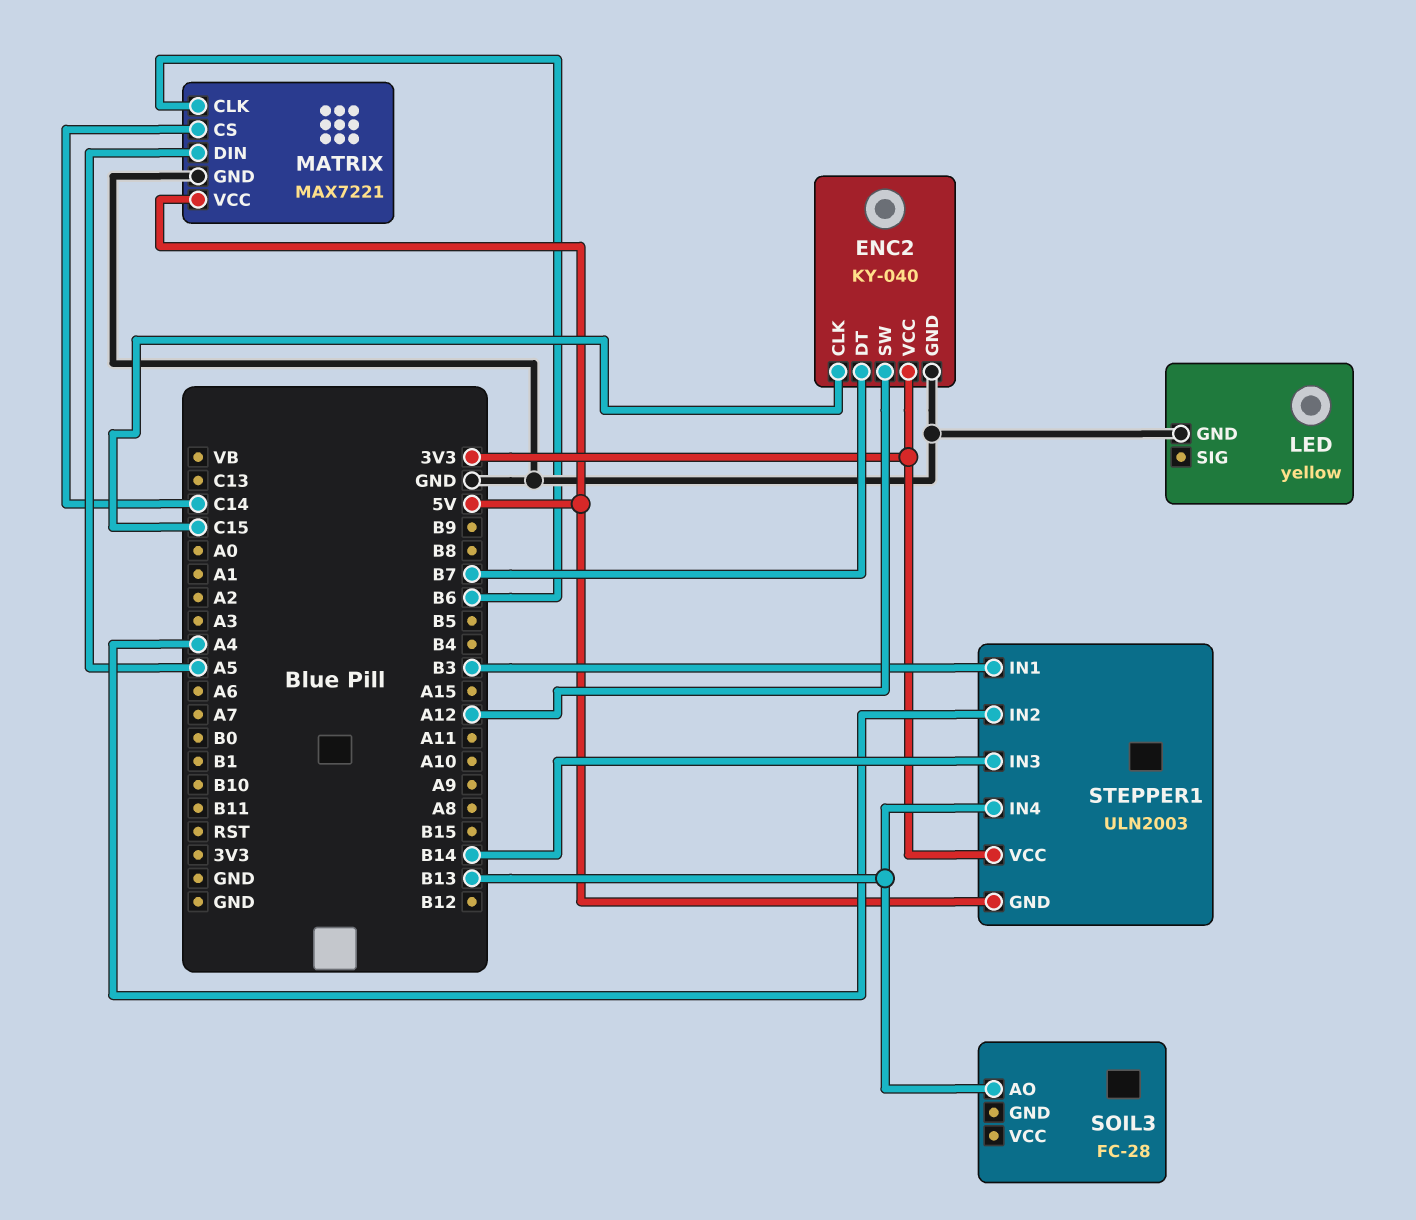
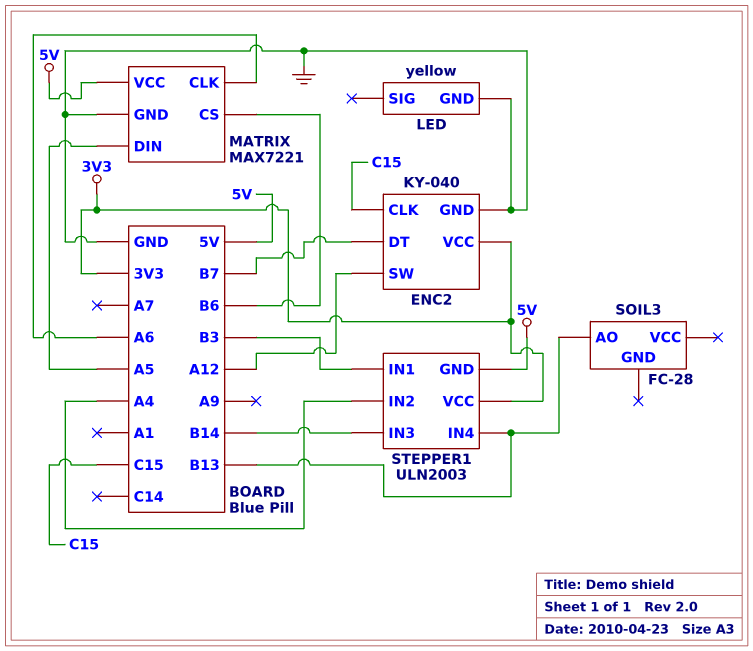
MATRIX pin CLK: B6 -> A6
MATRIX pin CS: C14 -> B6

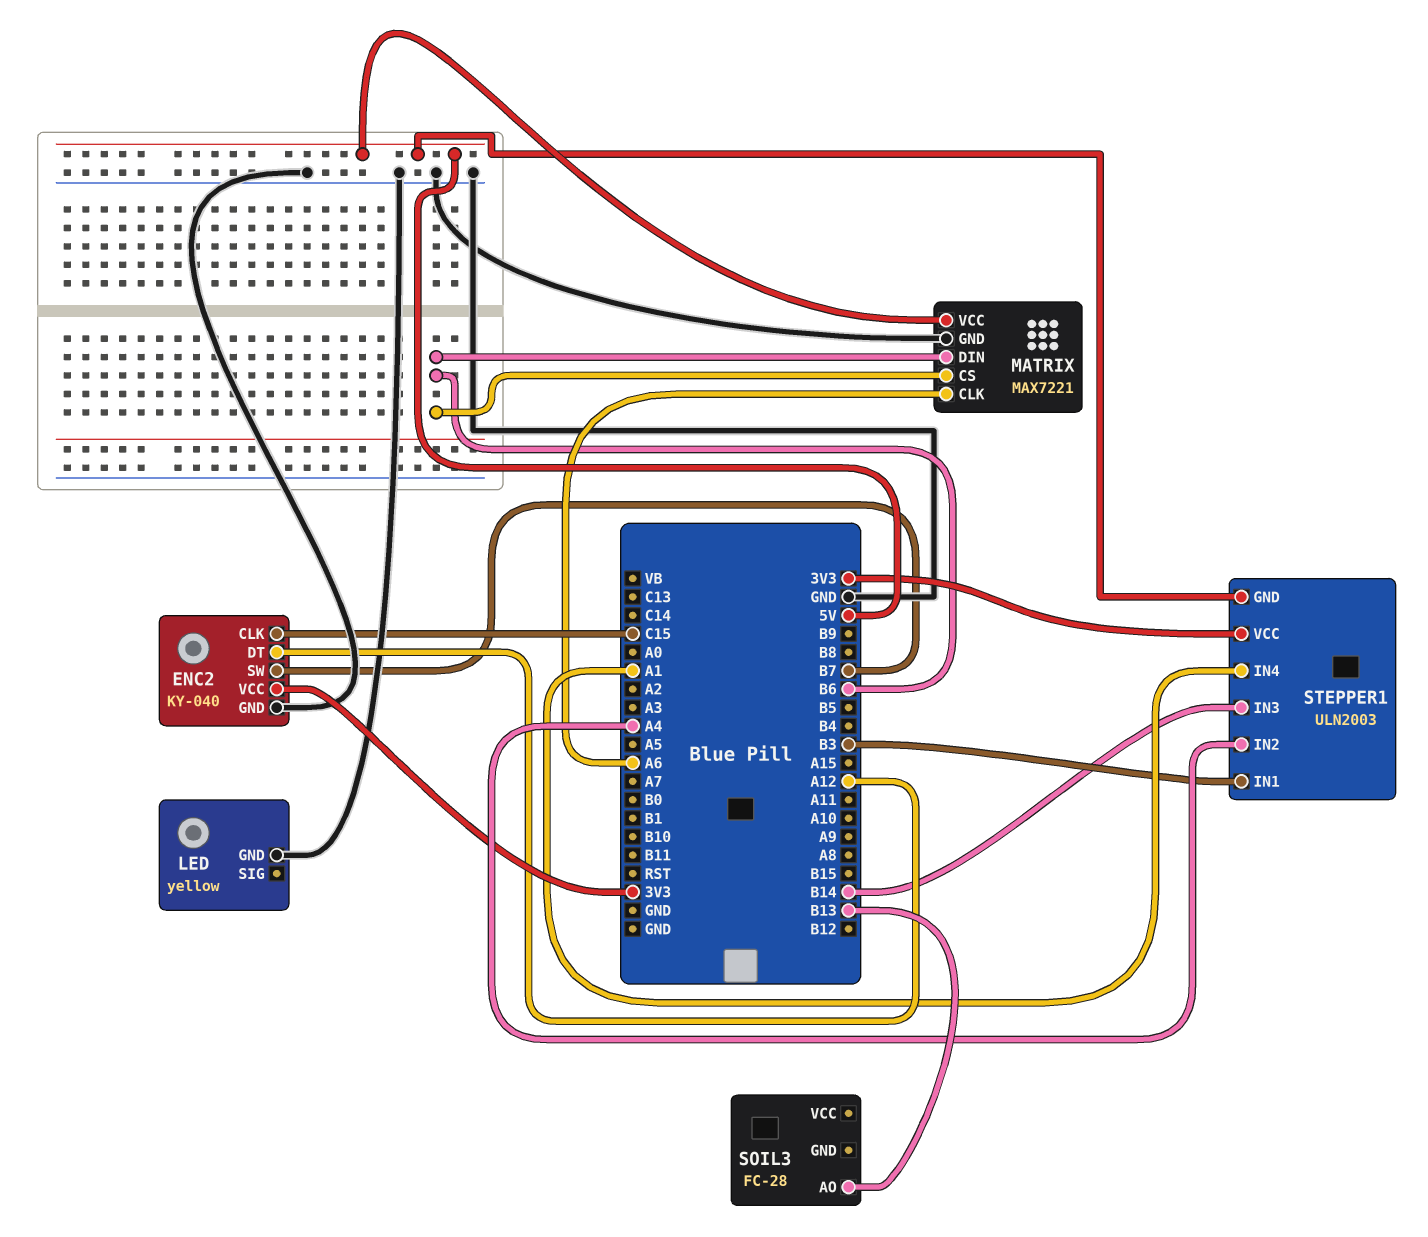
ENC2 pin DT: B7 -> A12
ENC2 pin SW: A12 -> B7
MATRIX pin DIN: A5 -> B6
STEPPER1 pin IN4: B13 -> A1

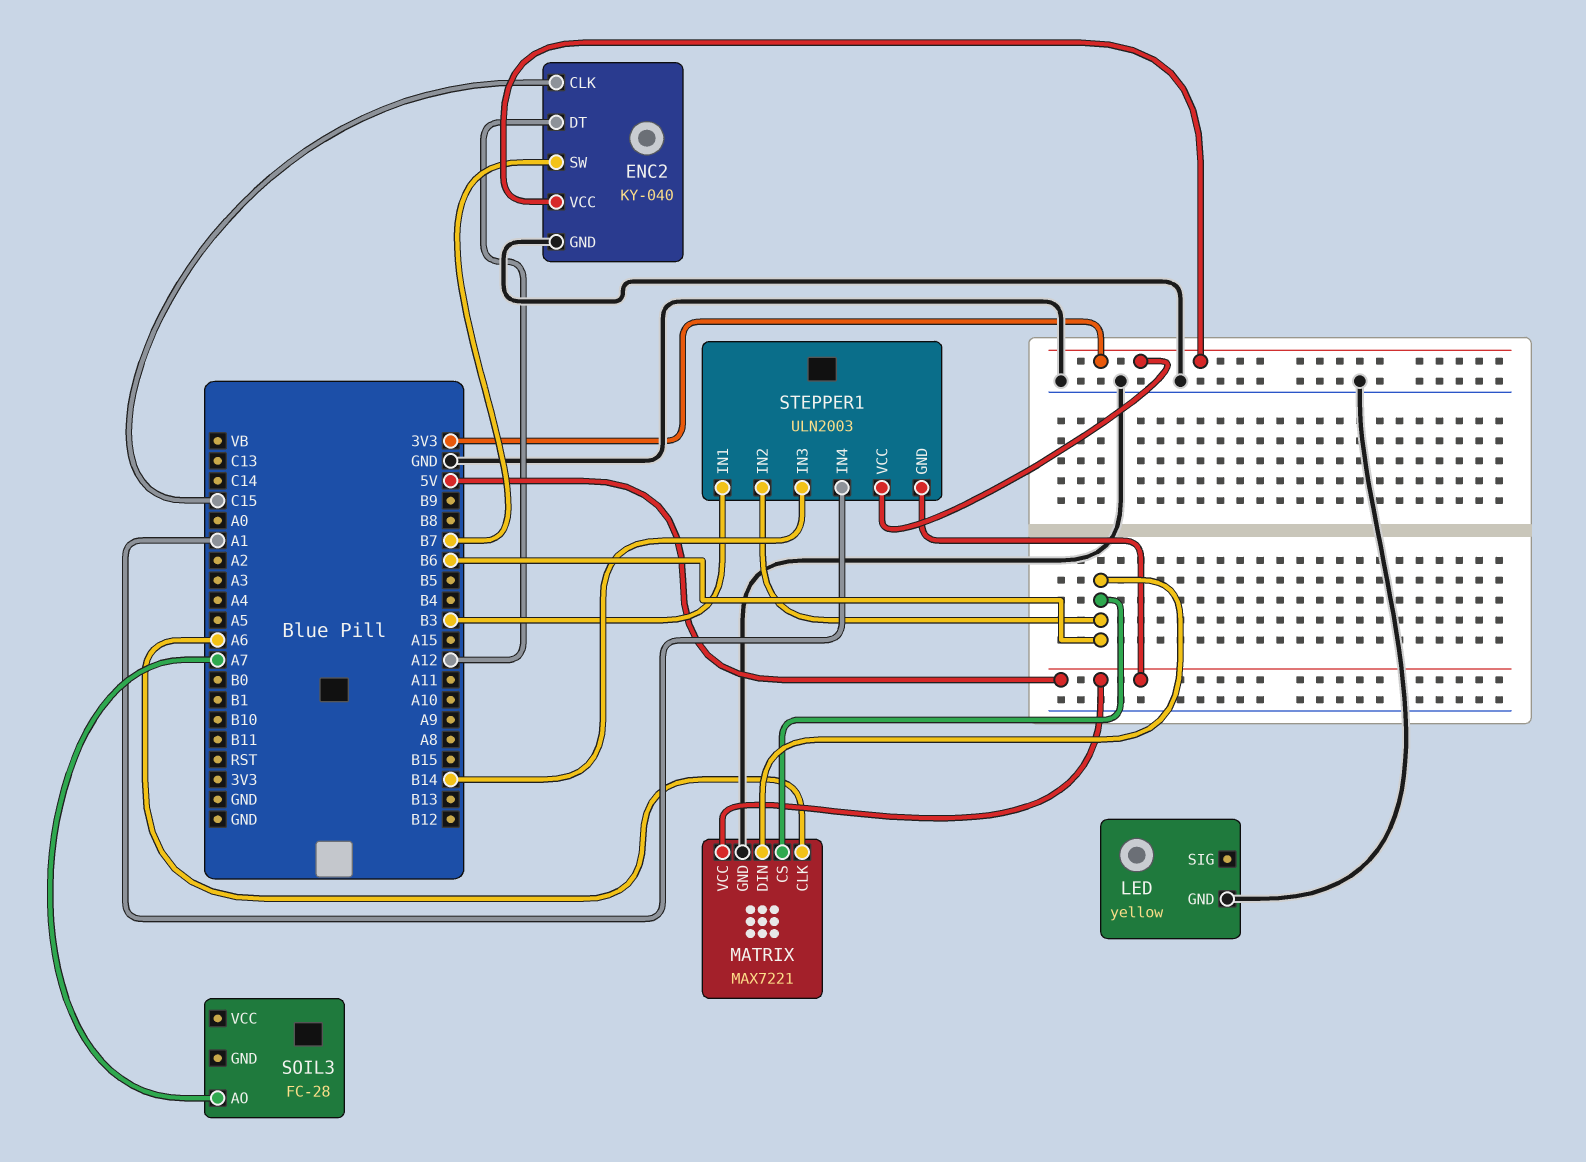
SOIL3 pin AO: B13 -> A7
STEPPER1 pin IN2: A4 -> B6

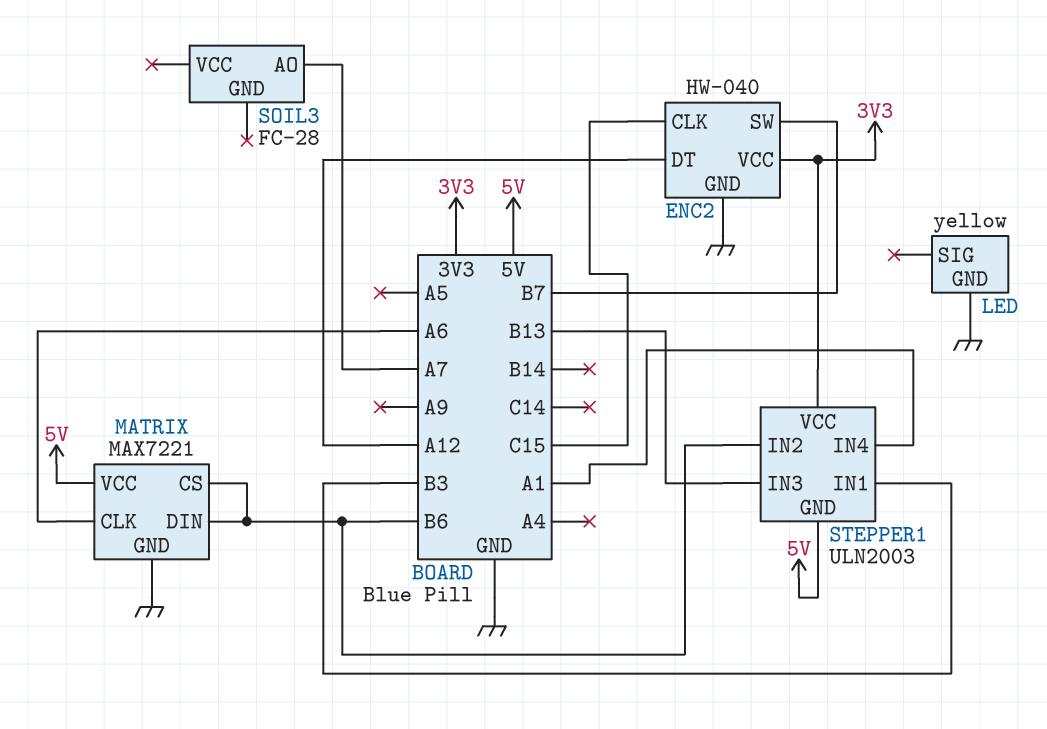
ENC2: KY-040 -> HW-040
STEPPER1 pin IN3: B14 -> B13

